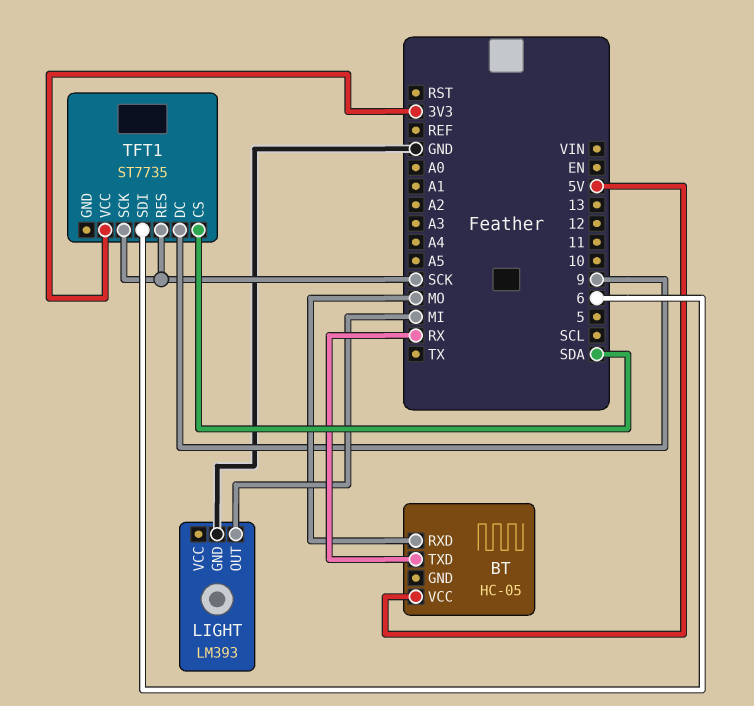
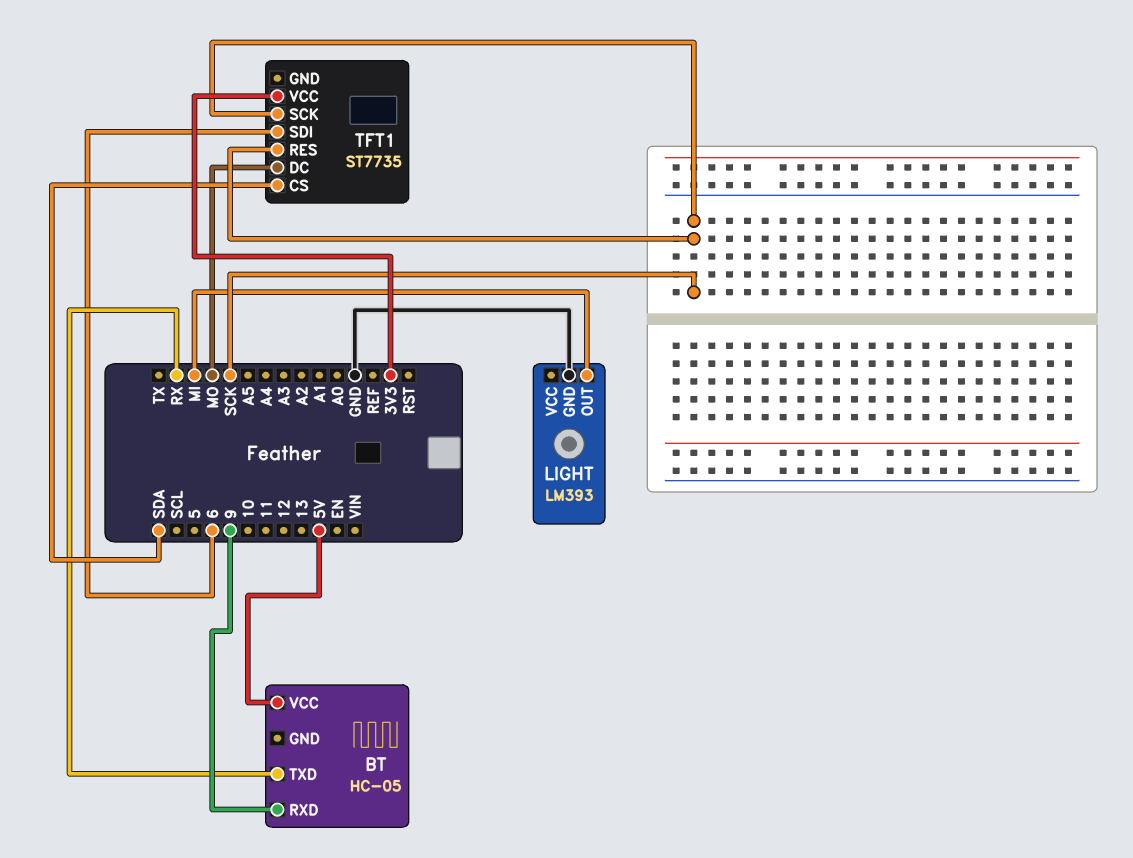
BT pin RXD: MO -> 9
TFT1 pin DC: 9 -> MO

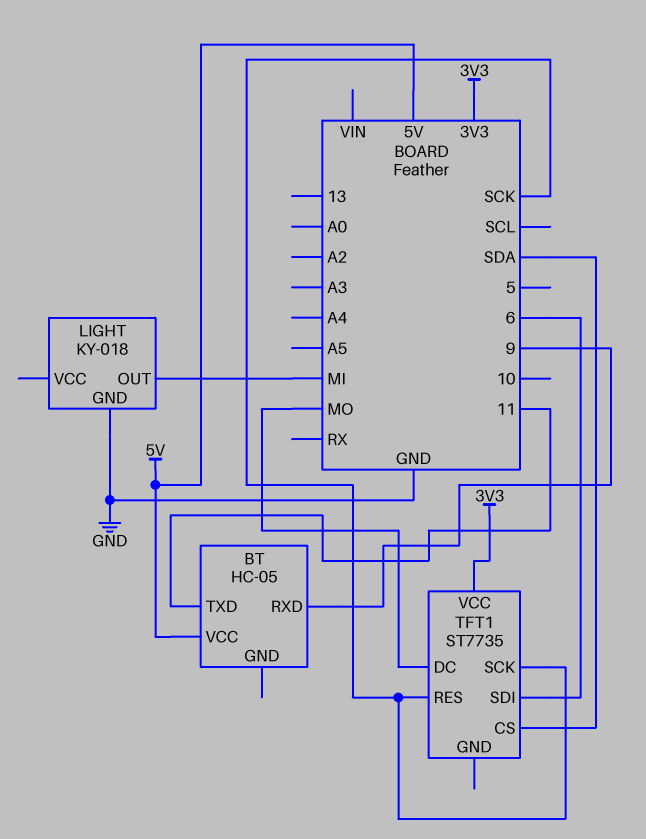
BT pin TXD: RX -> 11
LIGHT: LM393 -> KY-018

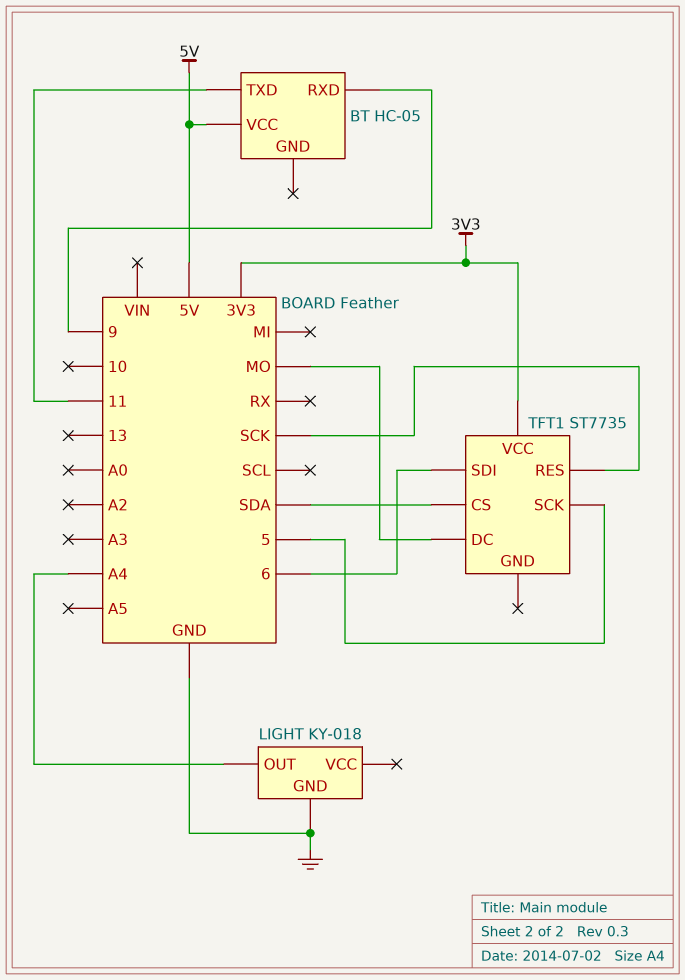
LIGHT pin OUT: MI -> A4
TFT1 pin SCK: SCK -> 5

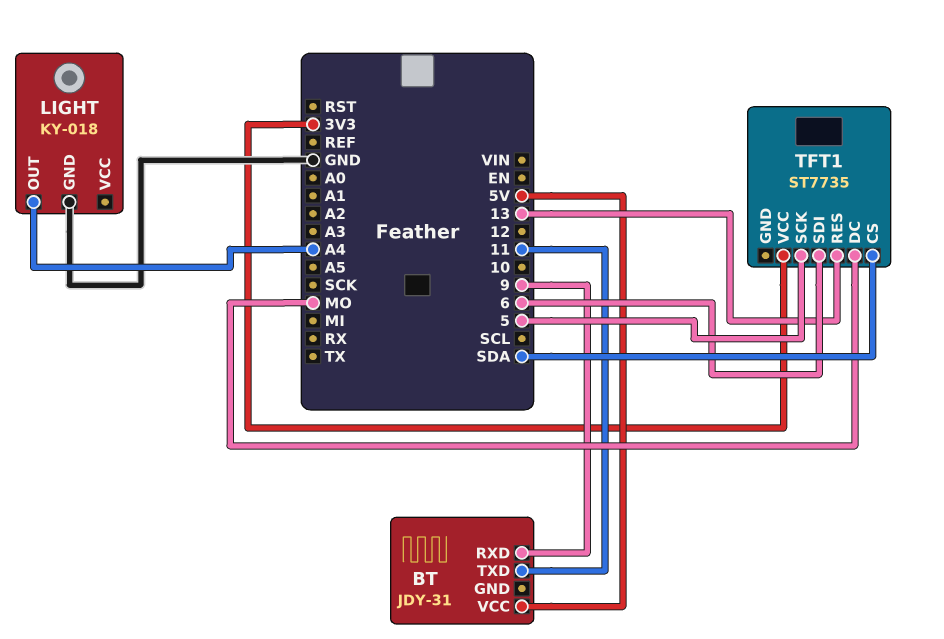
BT: HC-05 -> JDY-31
TFT1 pin RES: SCK -> 13

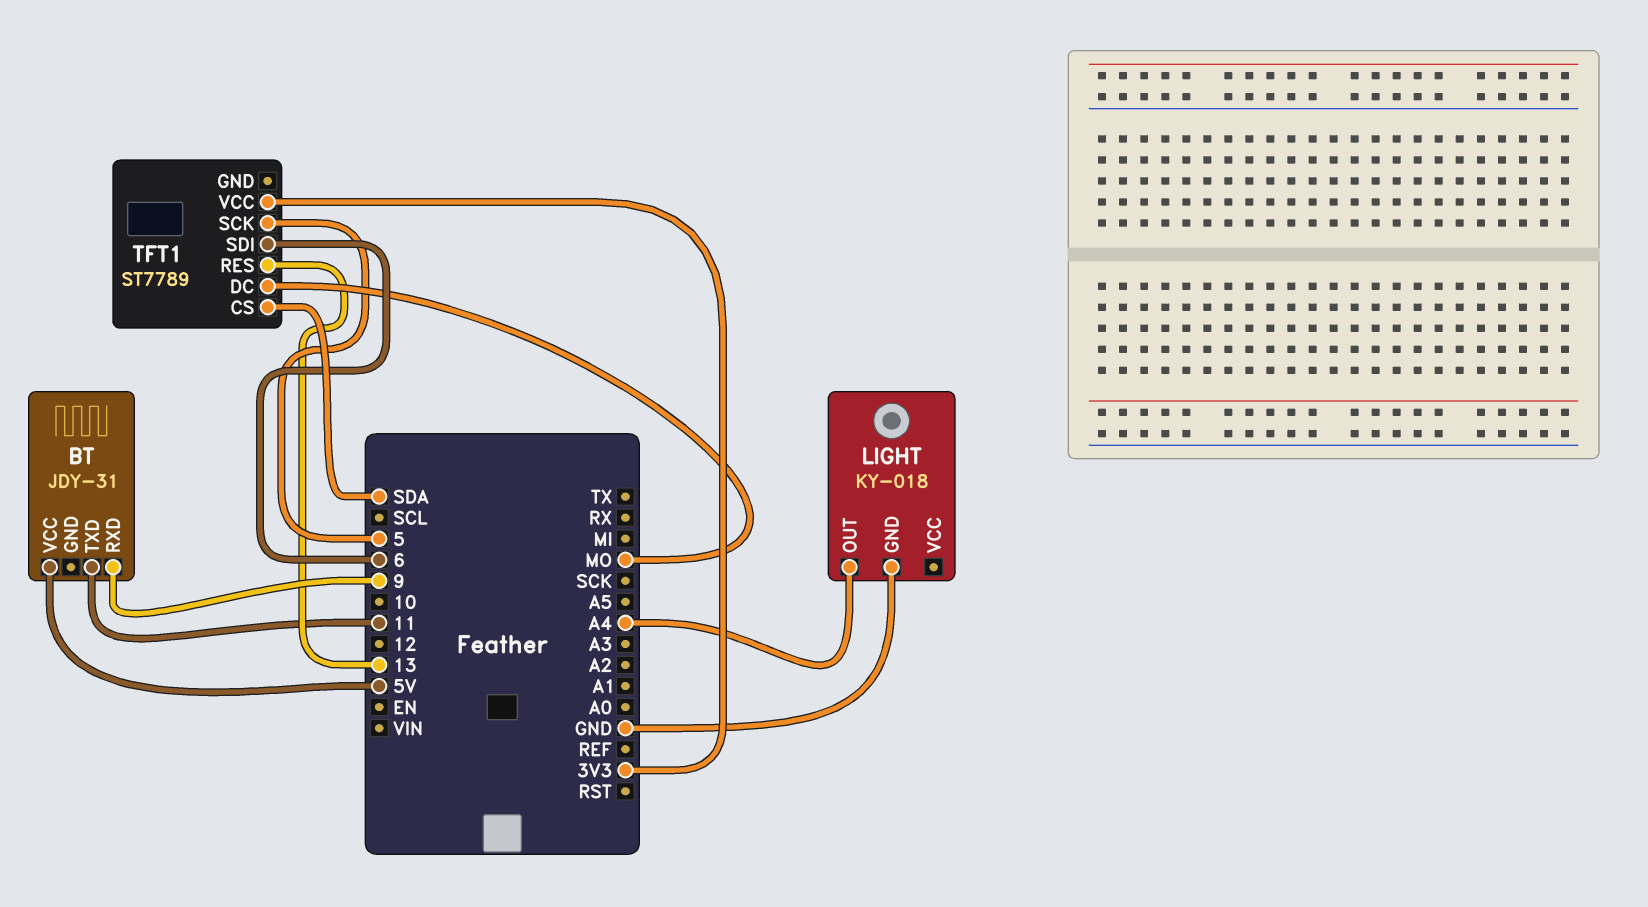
TFT1: ST7735 -> ST7789

